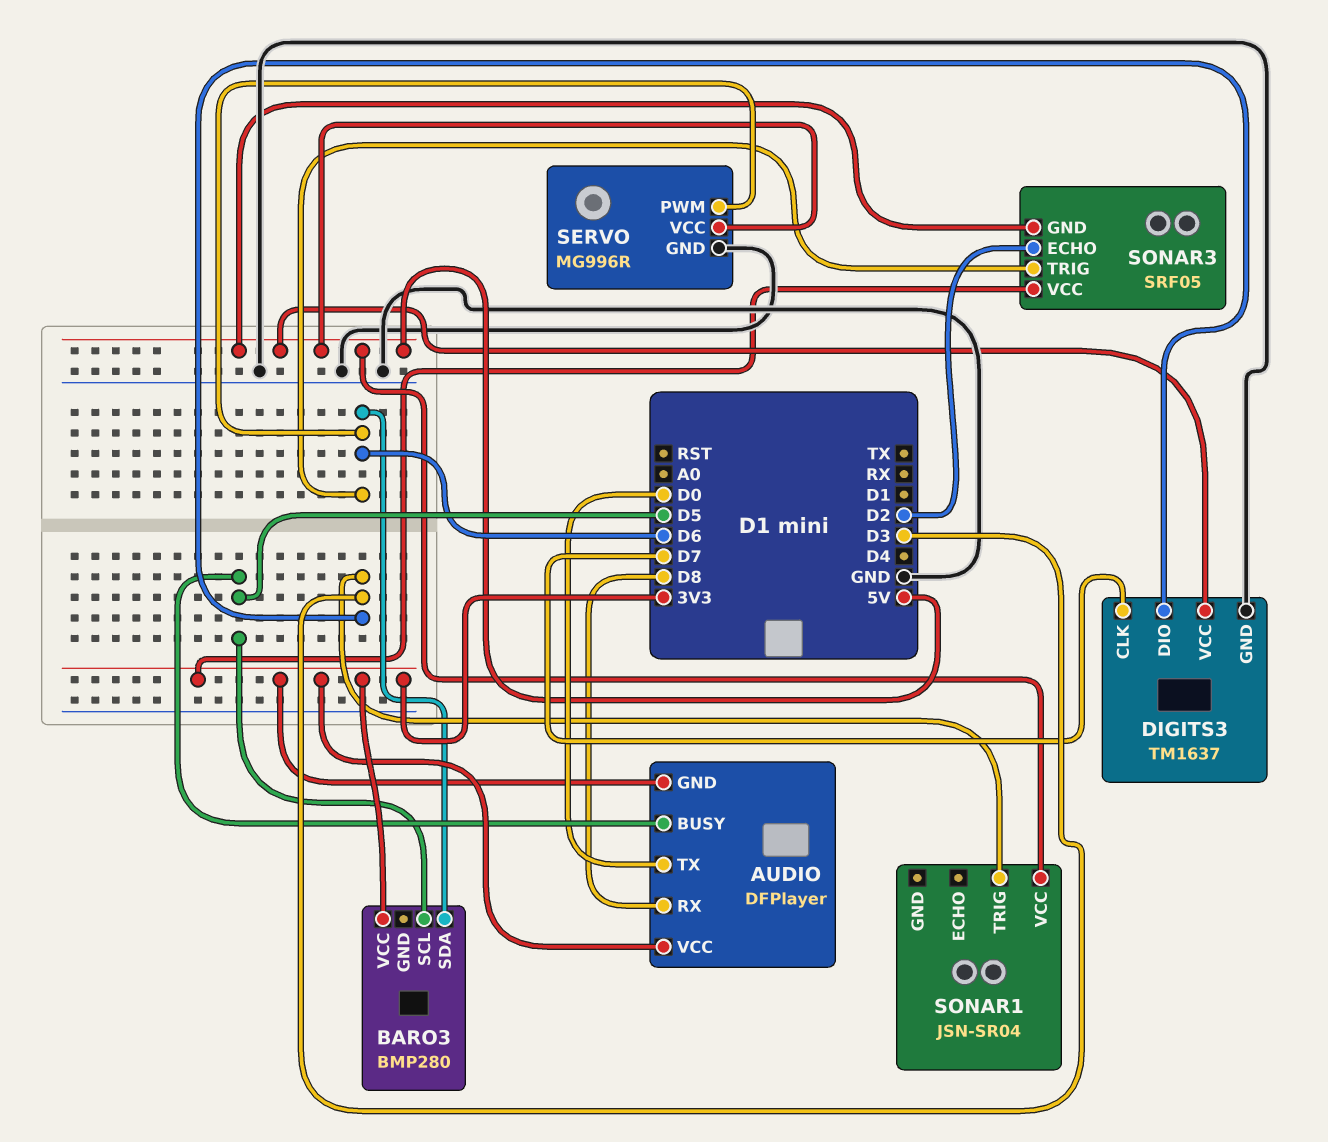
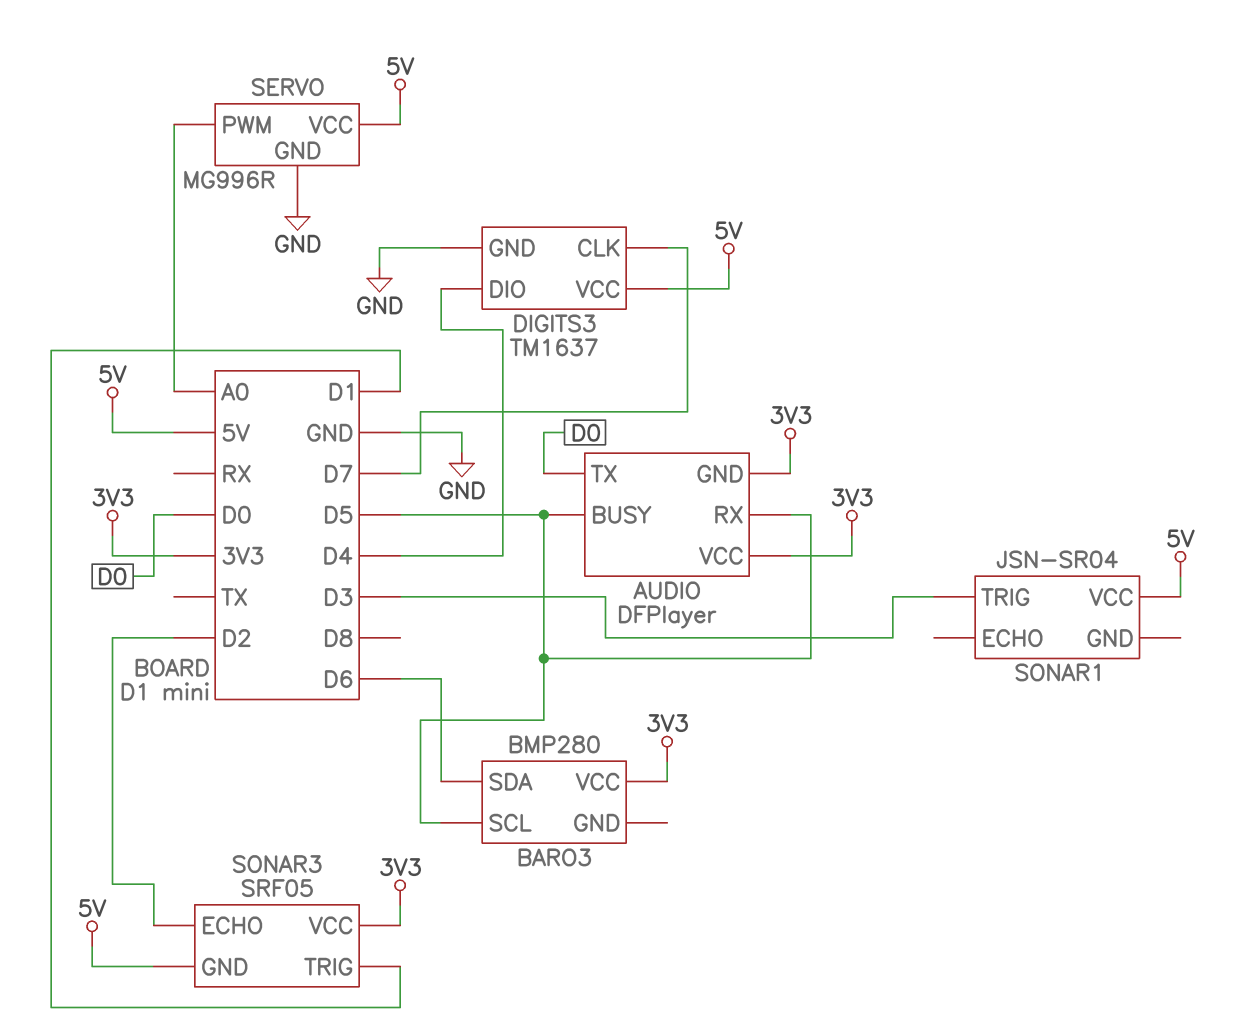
AUDIO pin RX: D8 -> D5
DIGITS3 pin DIO: D3 -> D4
SERVO pin PWM: D6 -> A0
SONAR3 pin TRIG: D6 -> D1

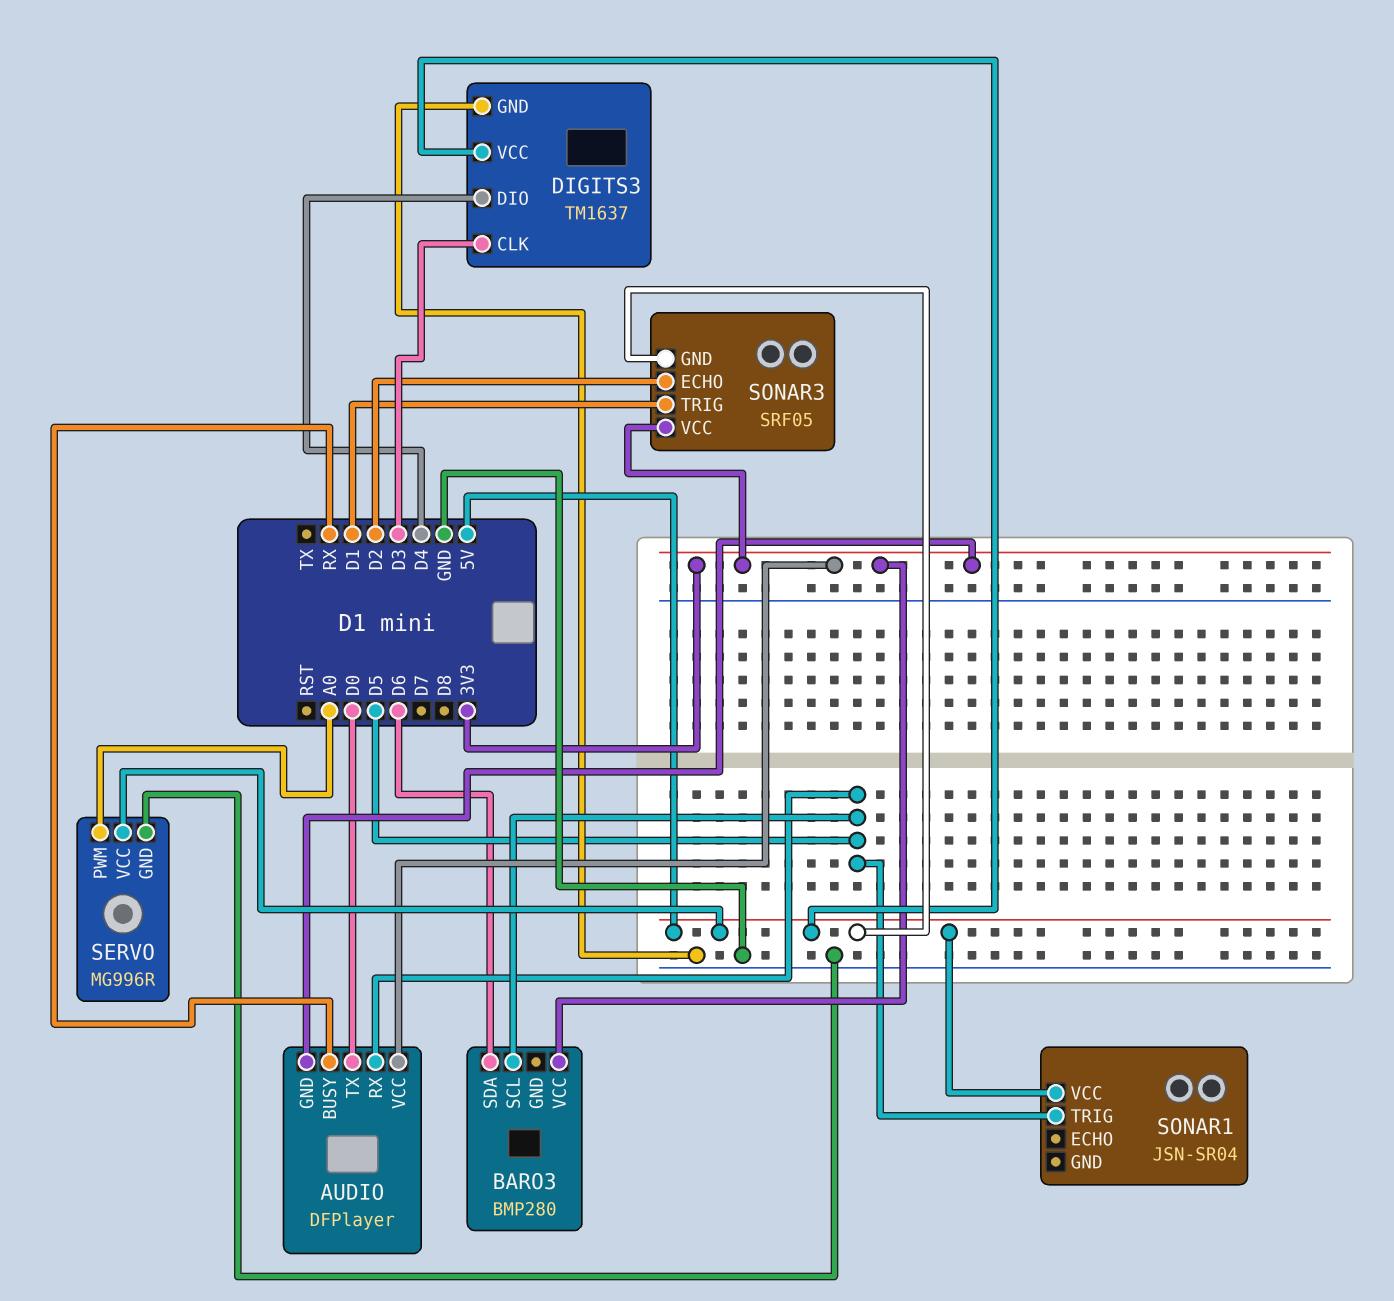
AUDIO pin BUSY: D5 -> RX
DIGITS3 pin CLK: D7 -> D3
SONAR1 pin TRIG: D3 -> D5

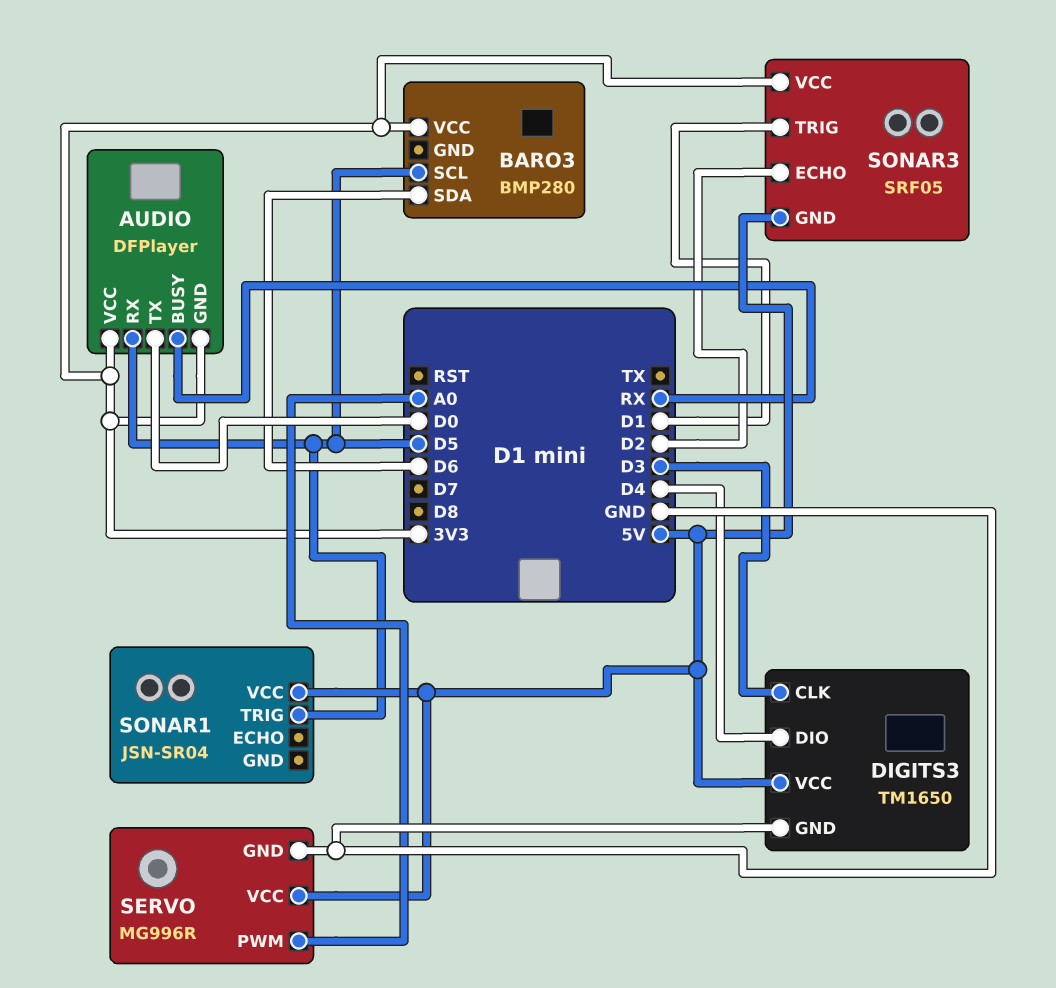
DIGITS3: TM1637 -> TM1650

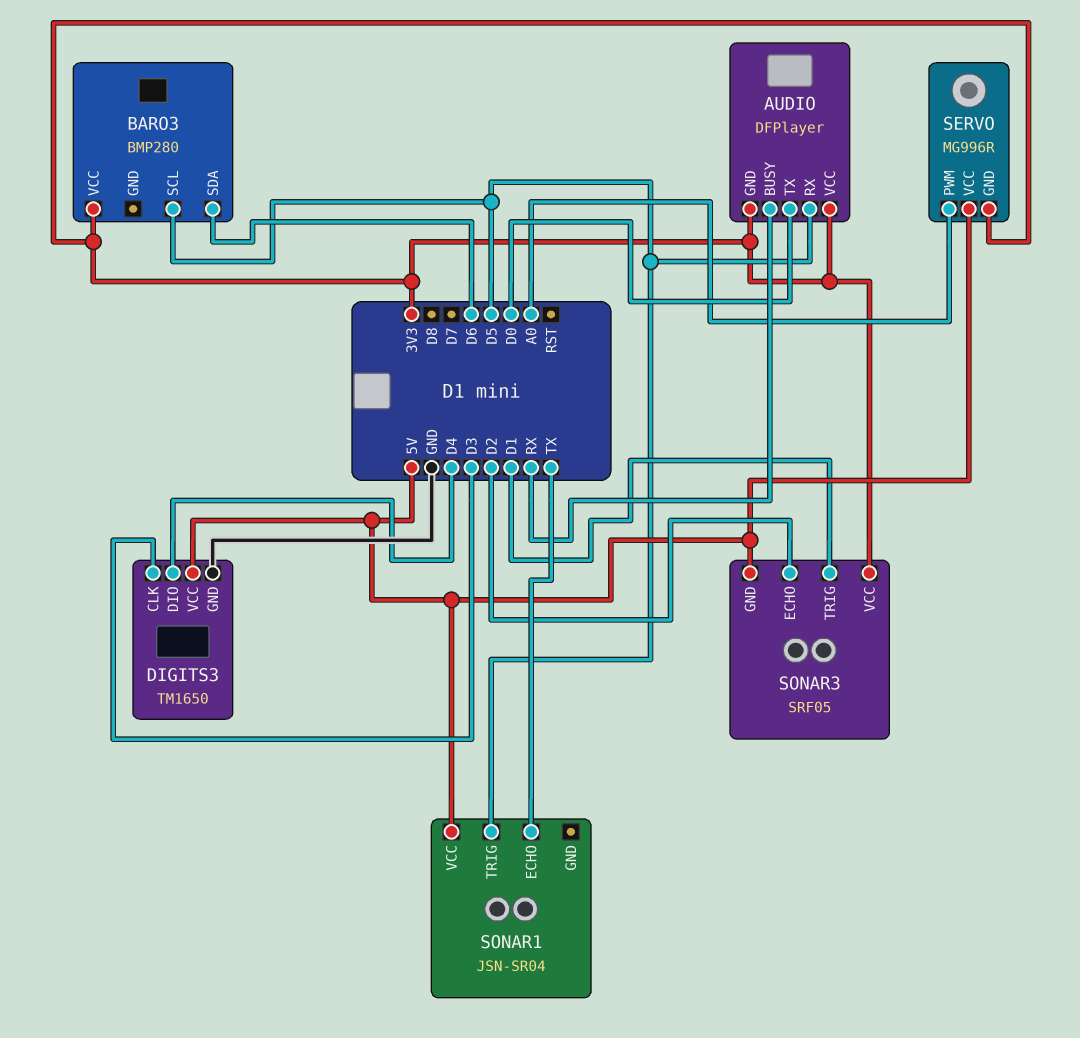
SERVO pin GND: GND -> 3V3
SONAR1 pin ECHO: none -> TX

